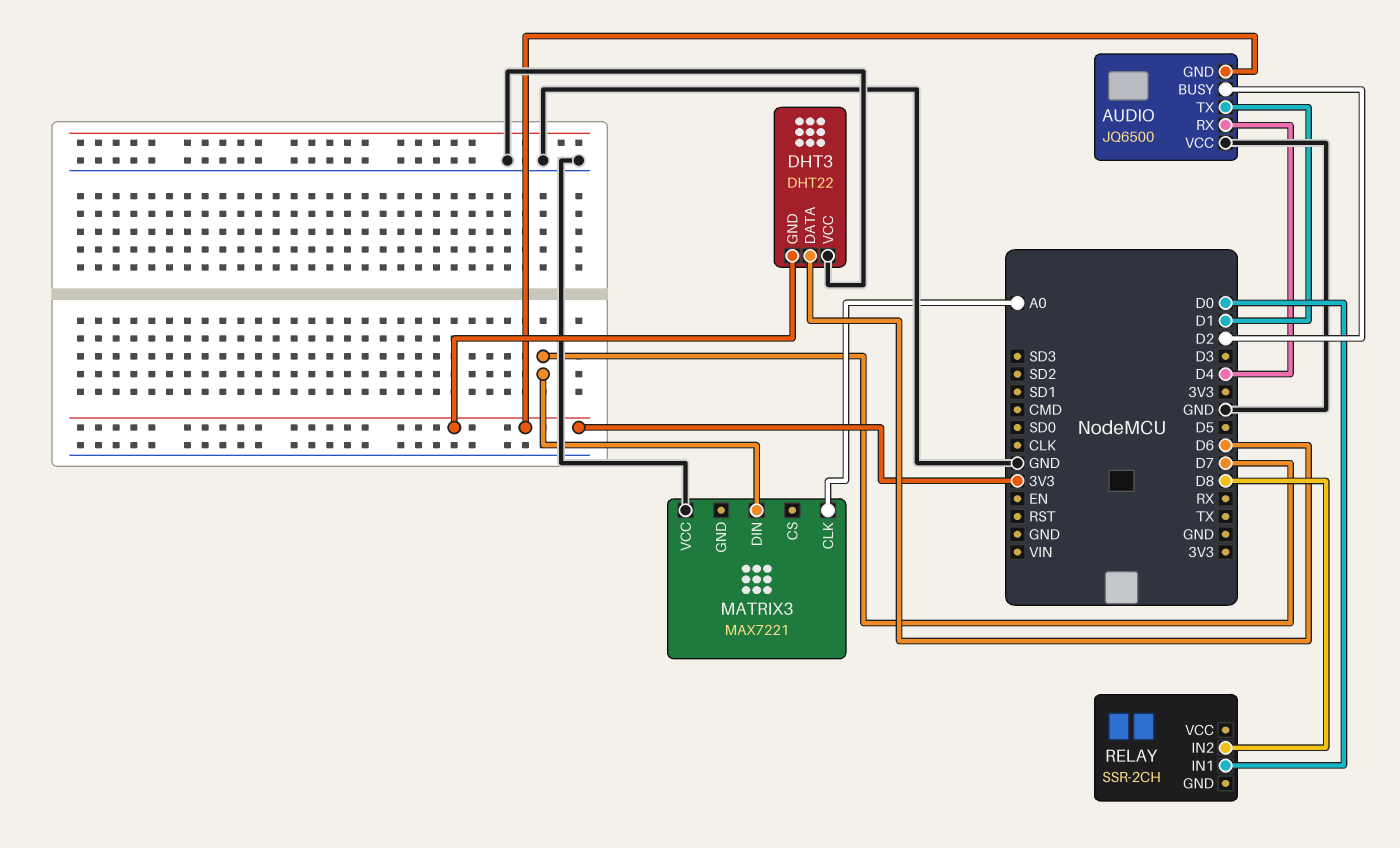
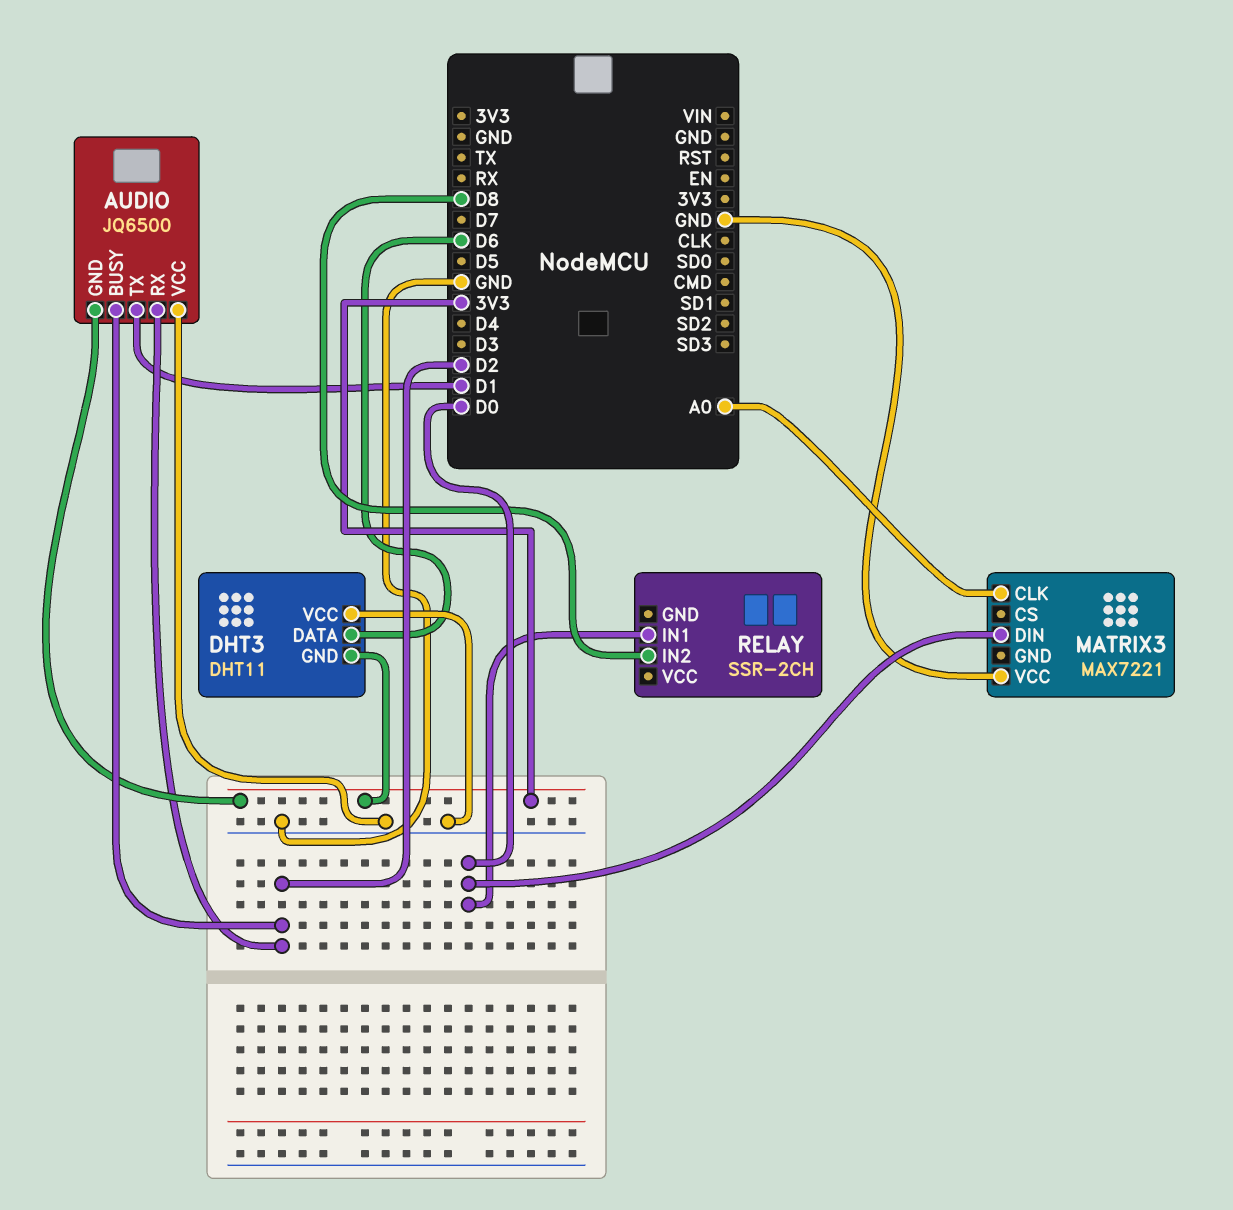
AUDIO pin RX: D4 -> D2
DHT3: DHT22 -> DHT11
MATRIX3 pin DIN: D7 -> D0

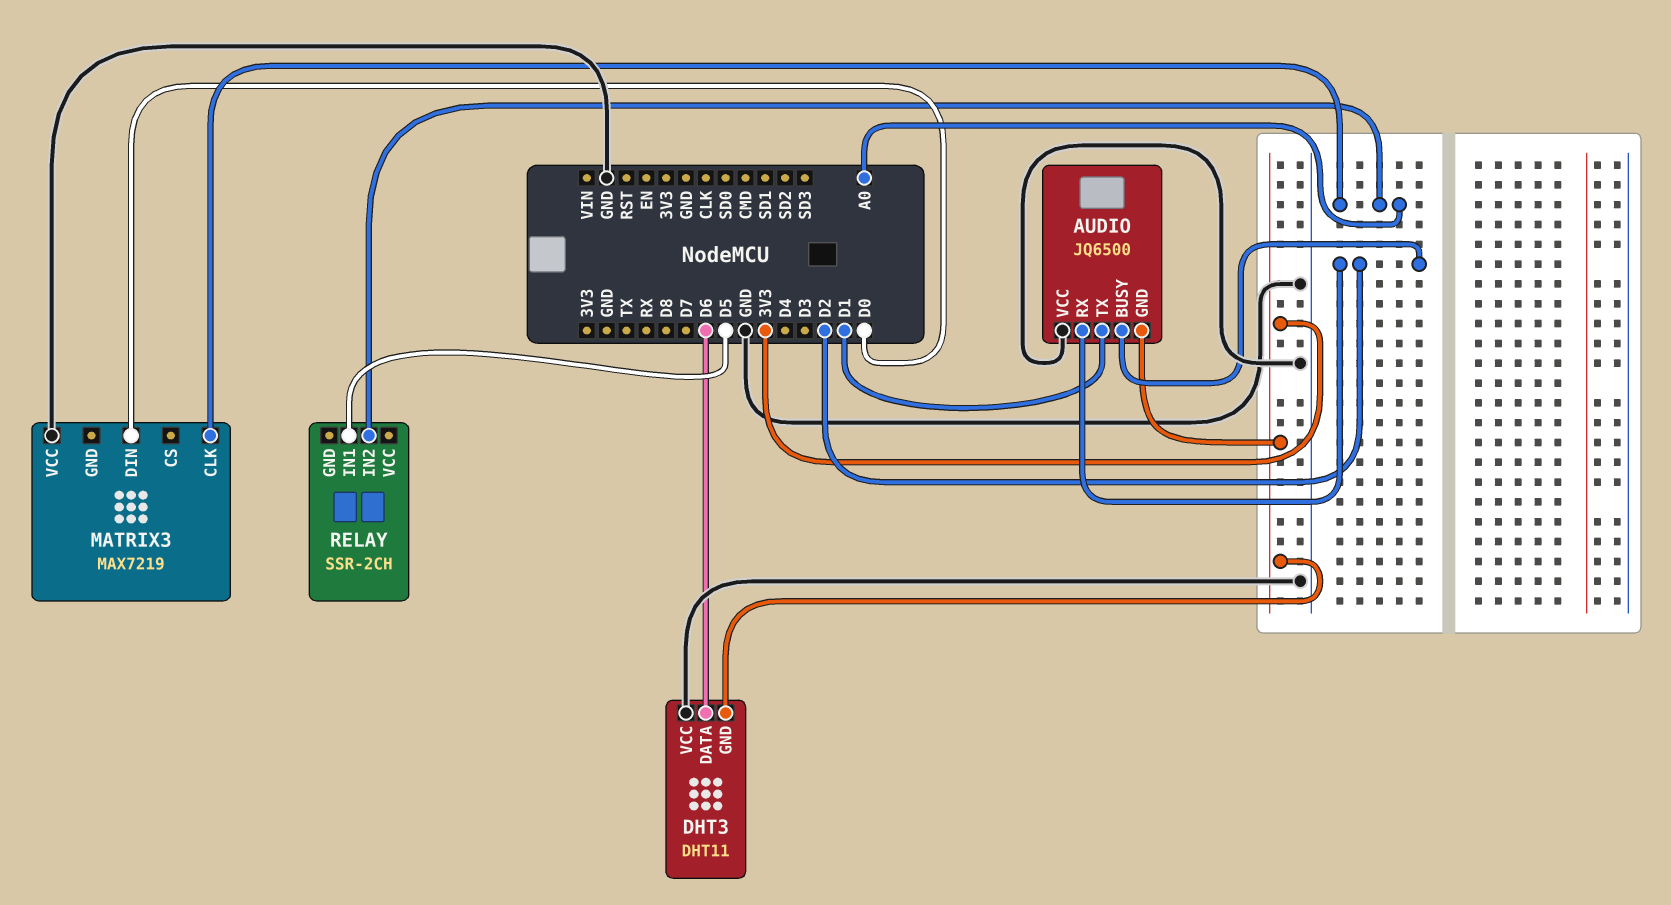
MATRIX3: MAX7221 -> MAX7219
RELAY pin IN1: D0 -> D5
RELAY pin IN2: D8 -> A0

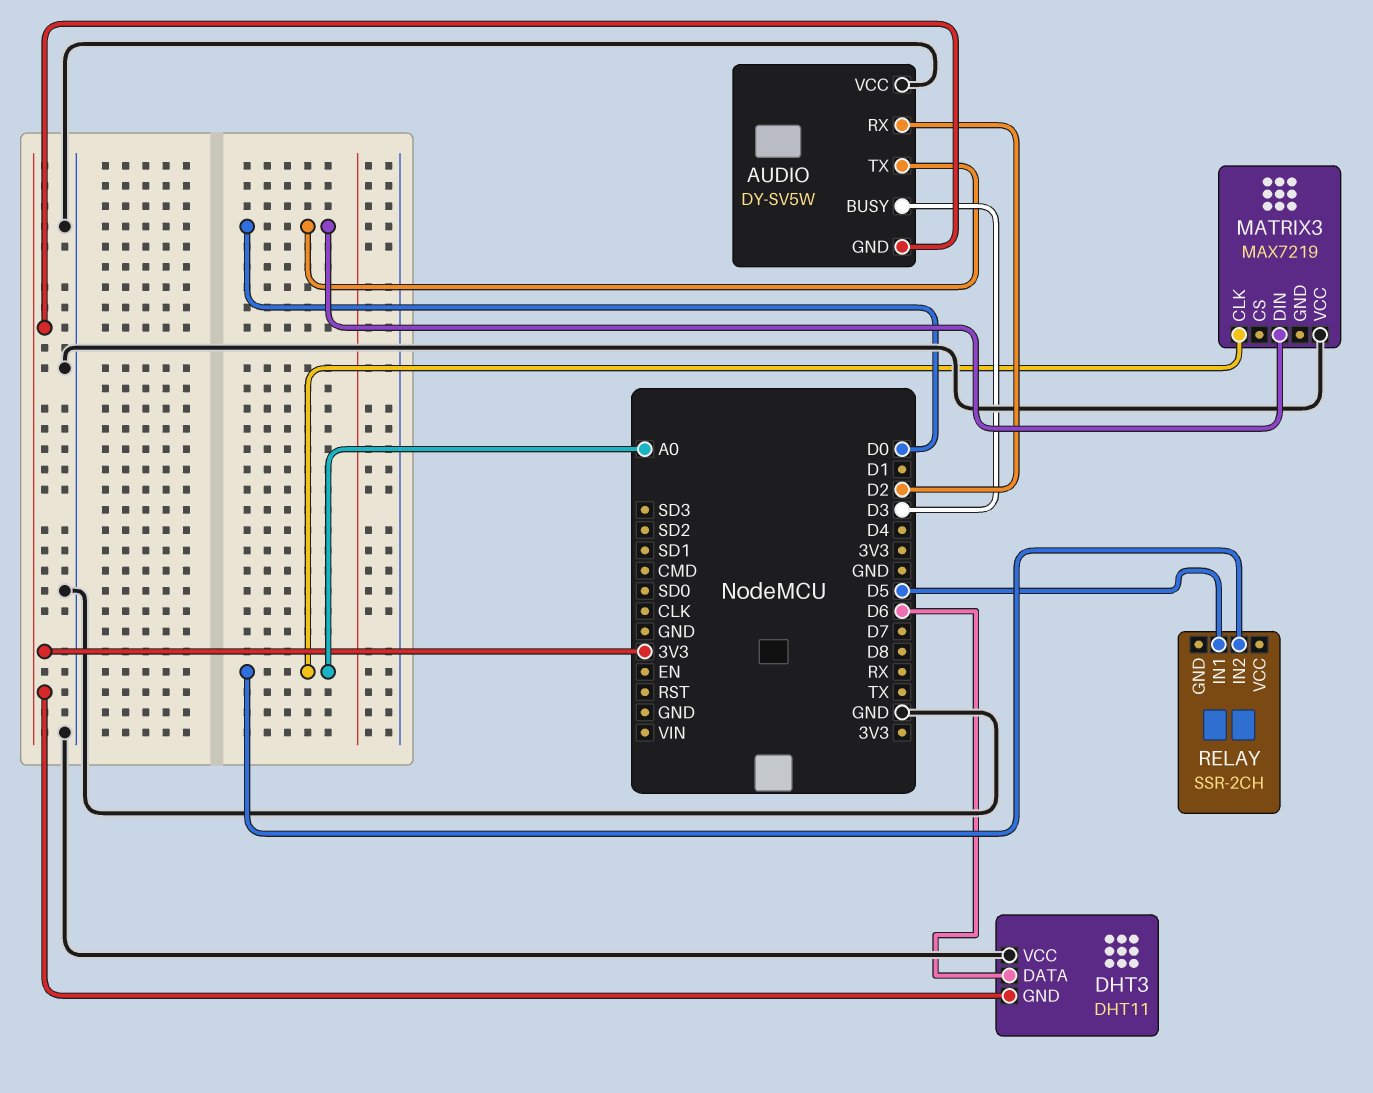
AUDIO: JQ6500 -> DY-SV5W
AUDIO pin BUSY: D2 -> D3
AUDIO pin TX: D1 -> D0

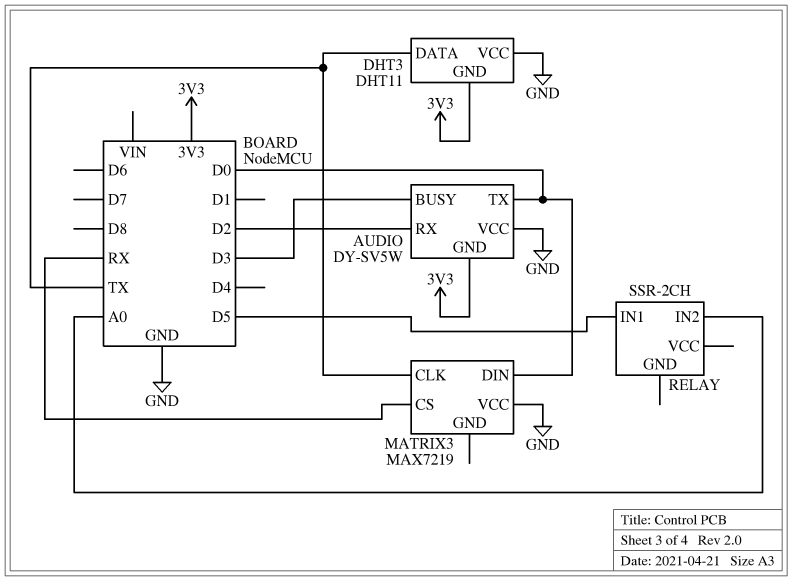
DHT3 pin DATA: D6 -> TX
MATRIX3 pin CLK: A0 -> TX
MATRIX3 pin CS: none -> RX

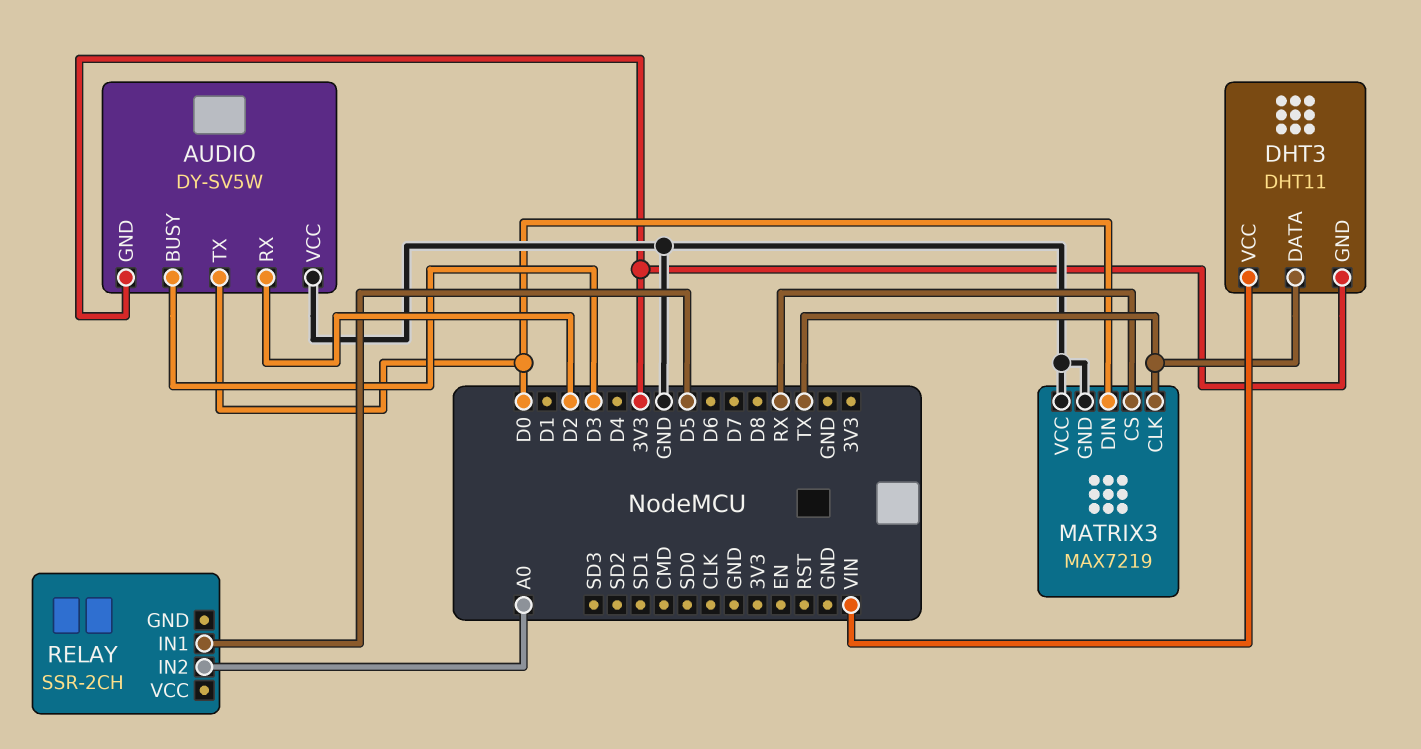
DHT3 pin VCC: GND -> VIN
MATRIX3 pin GND: none -> GND

